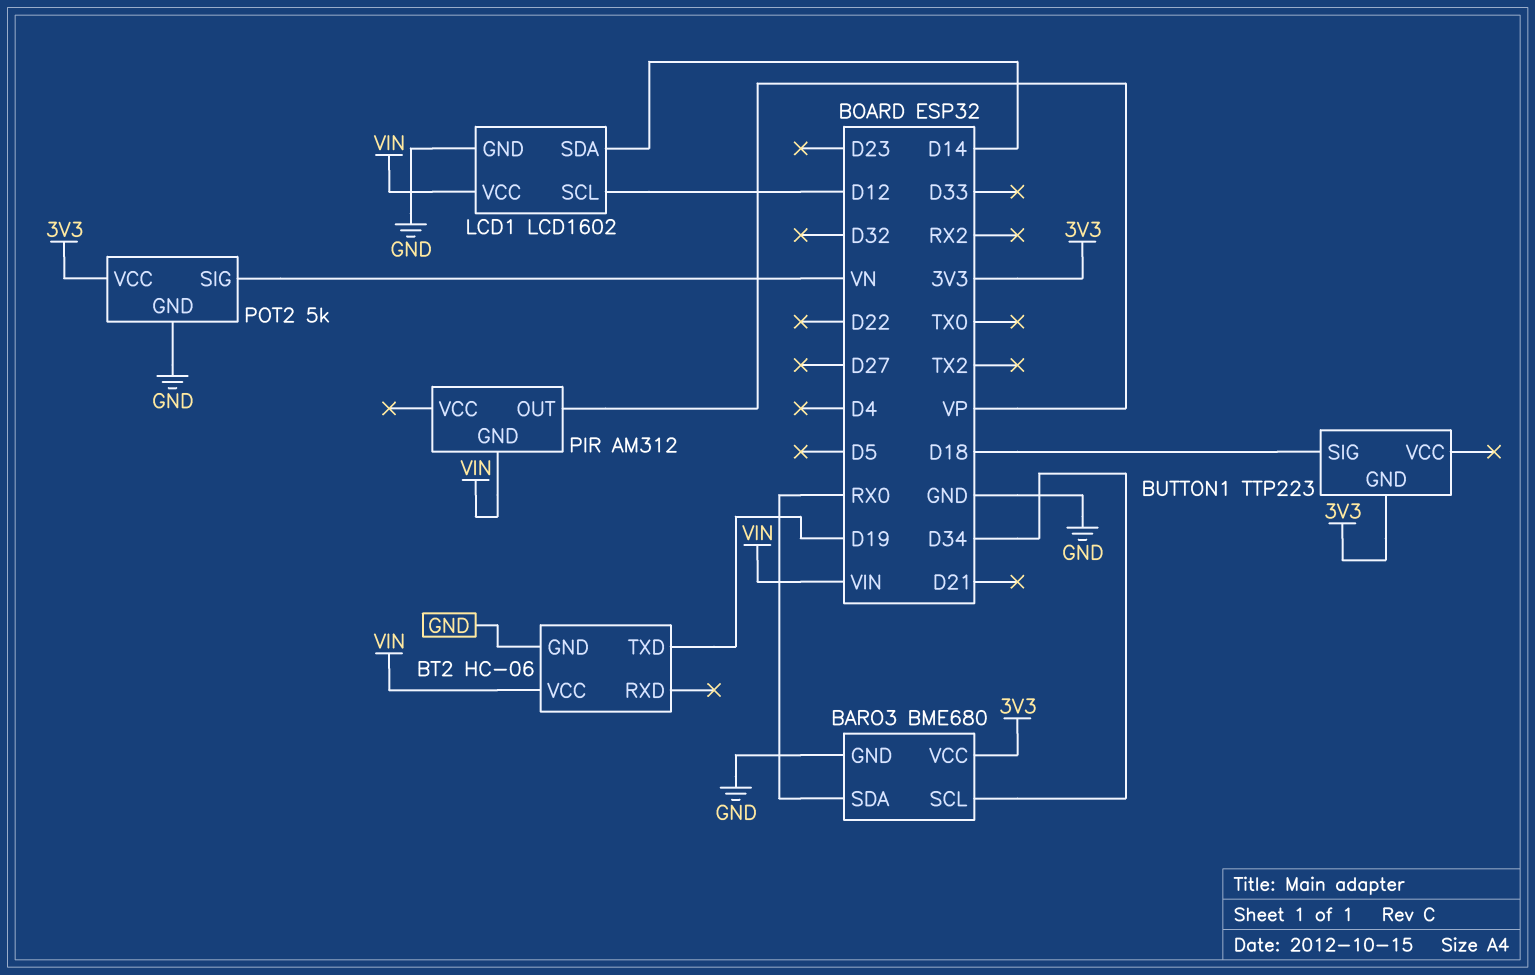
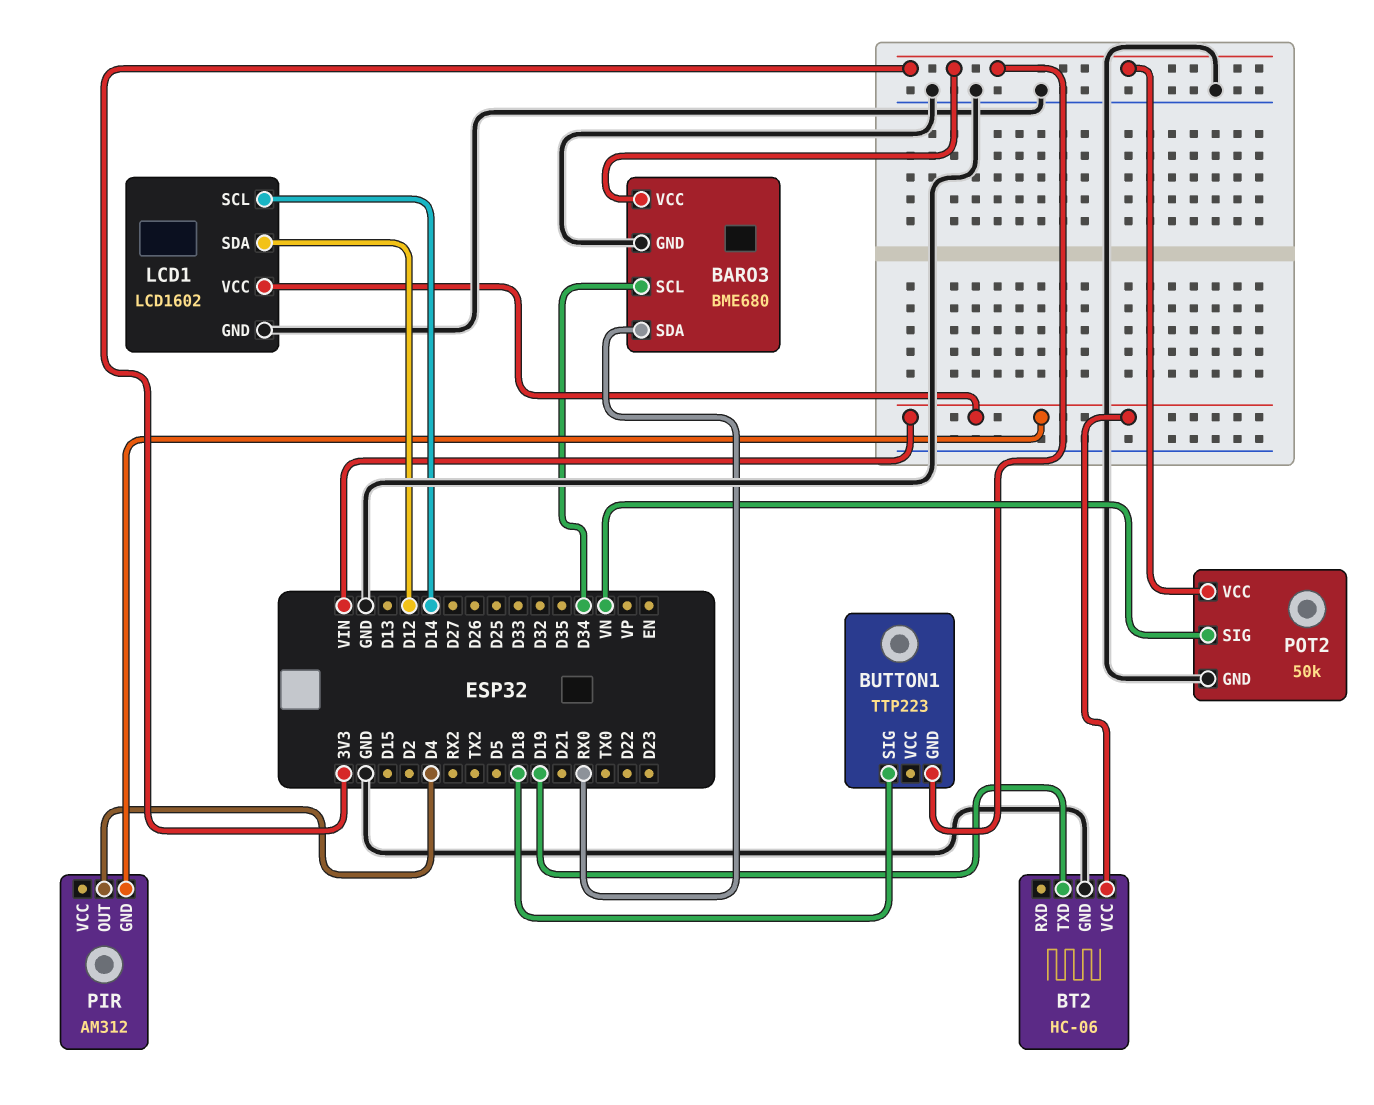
LCD1 pin SCL: D12 -> D14
LCD1 pin SDA: D14 -> D12
PIR pin OUT: VP -> D4
POT2: 5k -> 50k

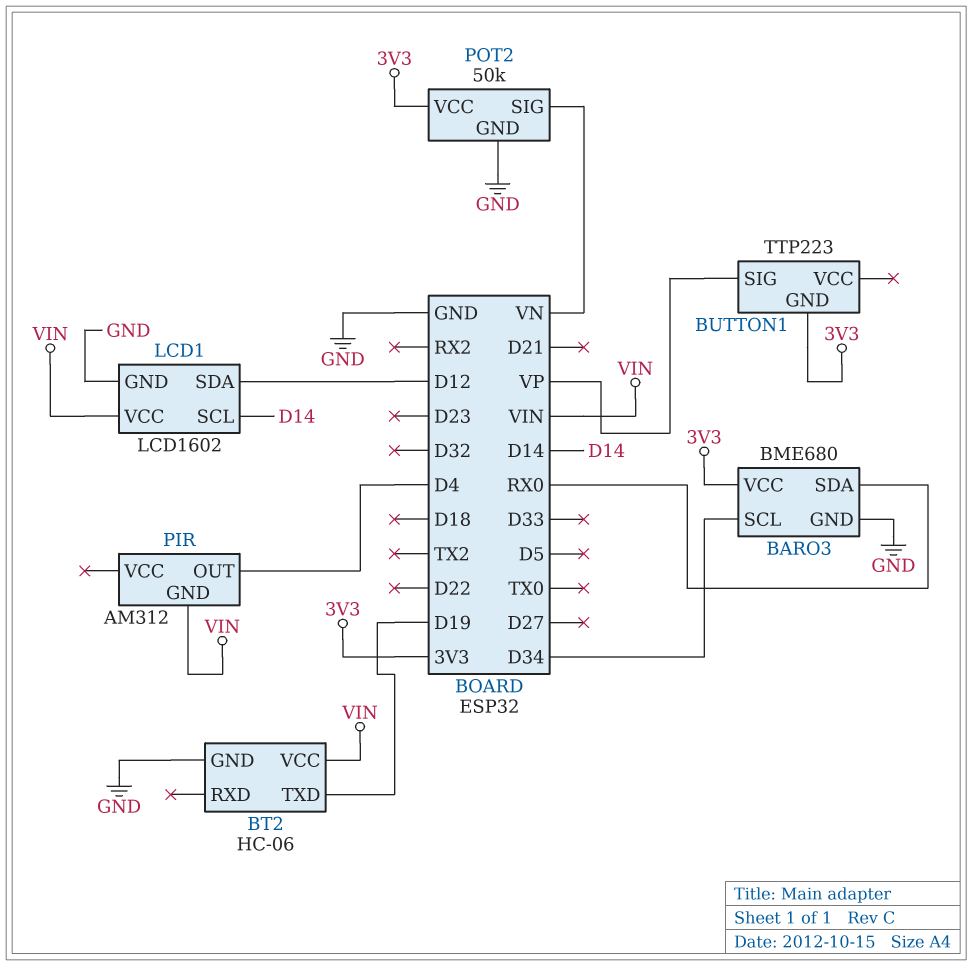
BUTTON1 pin SIG: D18 -> VP

